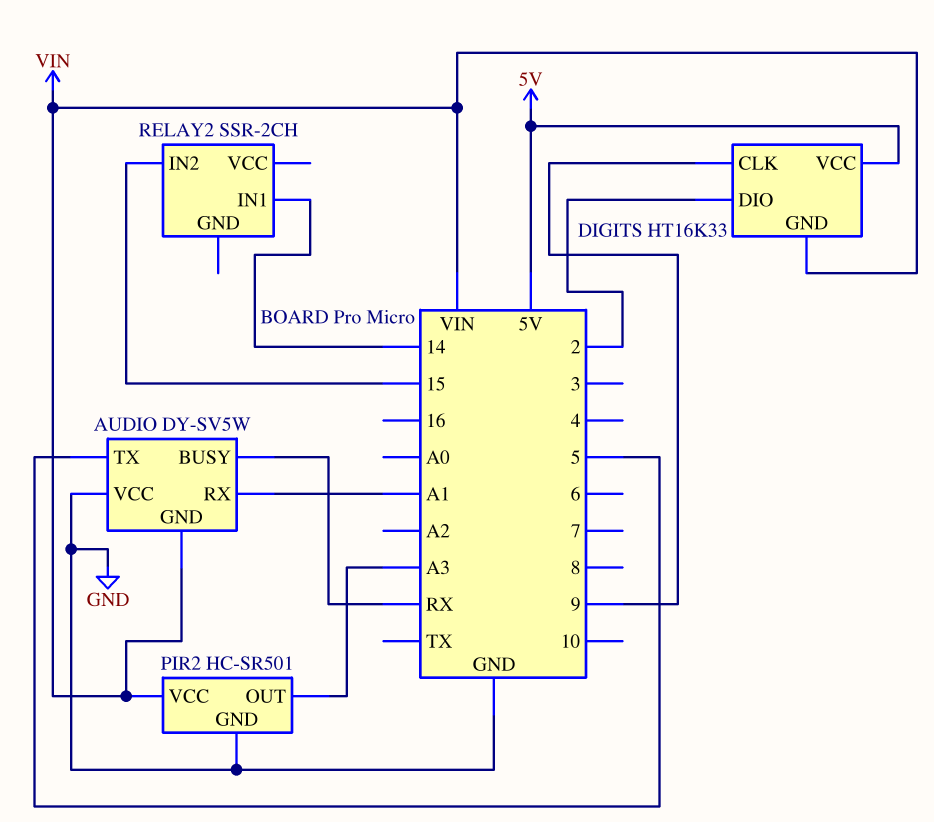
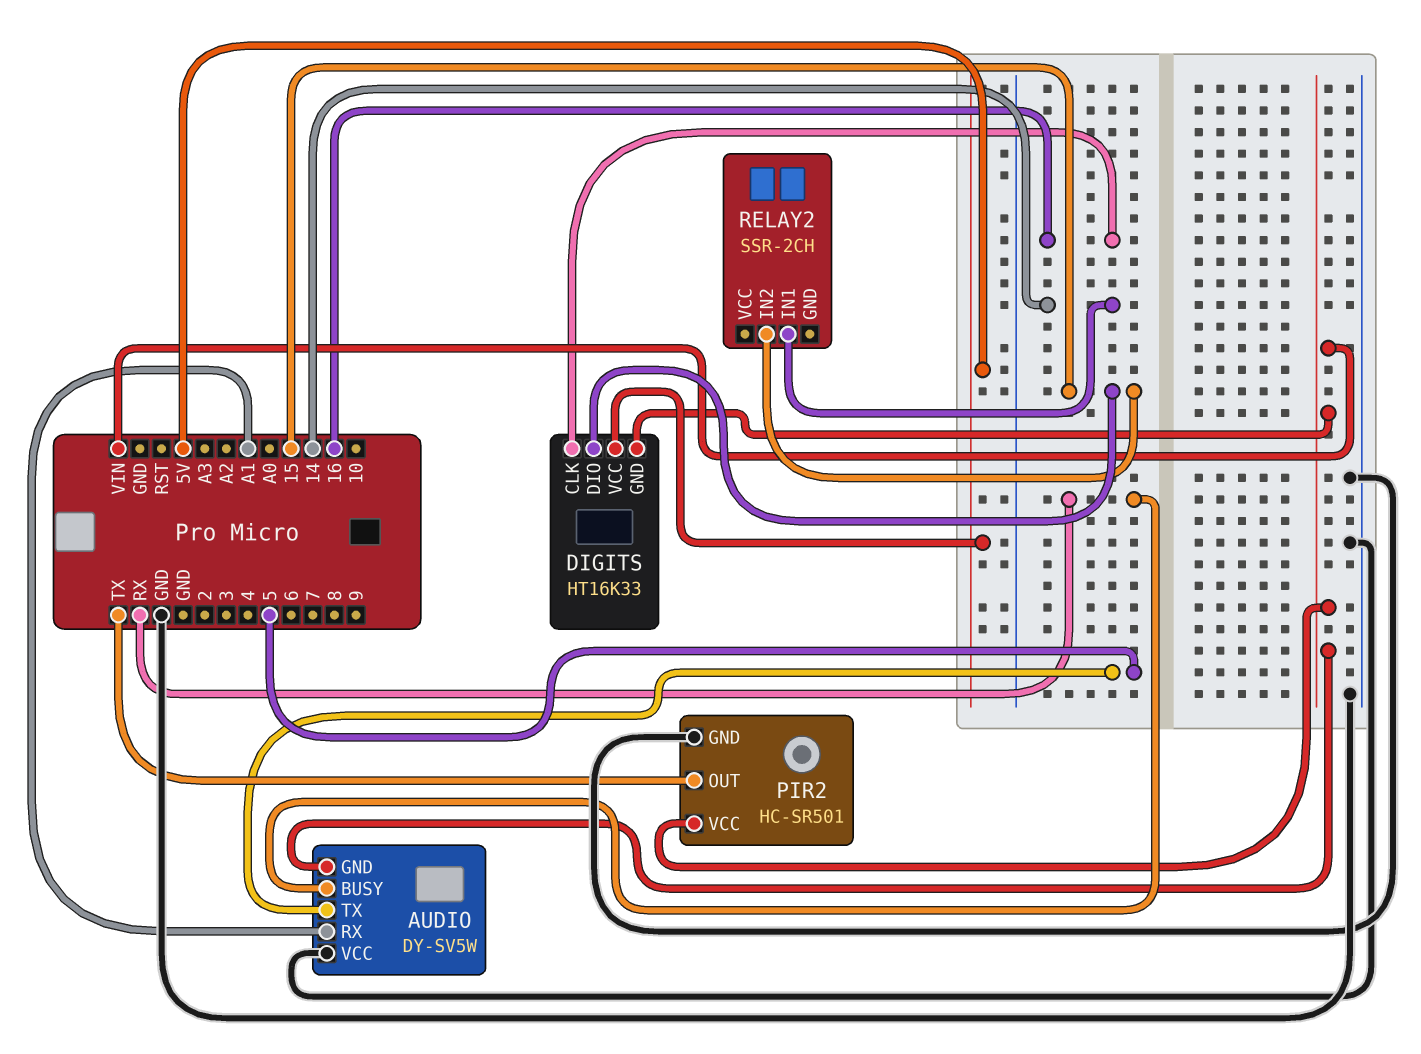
DIGITS pin CLK: 9 -> 16
DIGITS pin DIO: 2 -> 15
PIR2 pin OUT: A3 -> TX

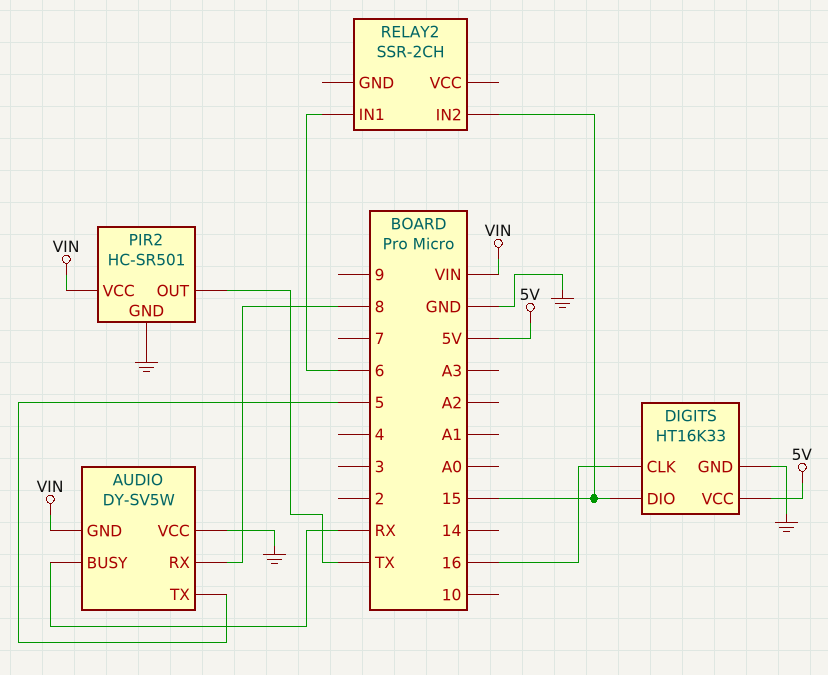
AUDIO pin RX: A1 -> 8
DIGITS pin GND: VIN -> GND
RELAY2 pin IN1: 14 -> 6

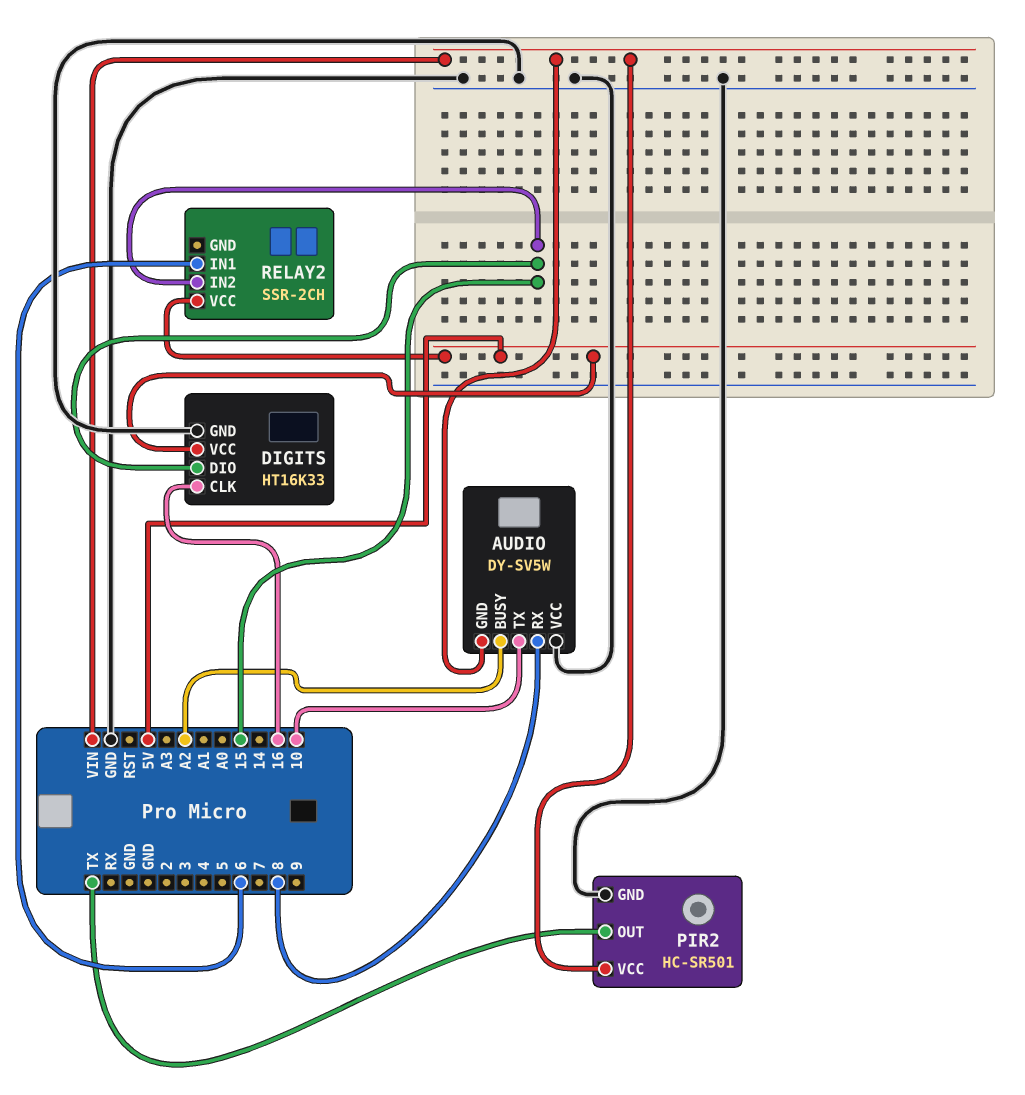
AUDIO pin BUSY: RX -> A2
AUDIO pin TX: 5 -> 10
RELAY2 pin VCC: none -> 5V

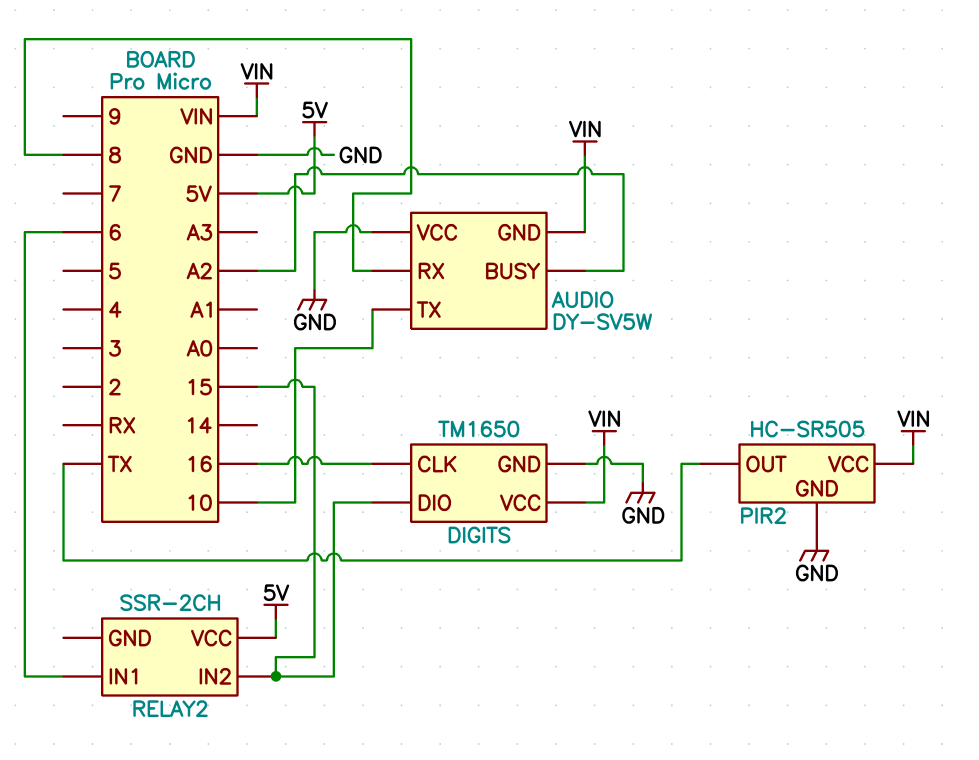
DIGITS: HT16K33 -> TM1650
DIGITS pin VCC: 5V -> VIN
PIR2: HC-SR501 -> HC-SR505

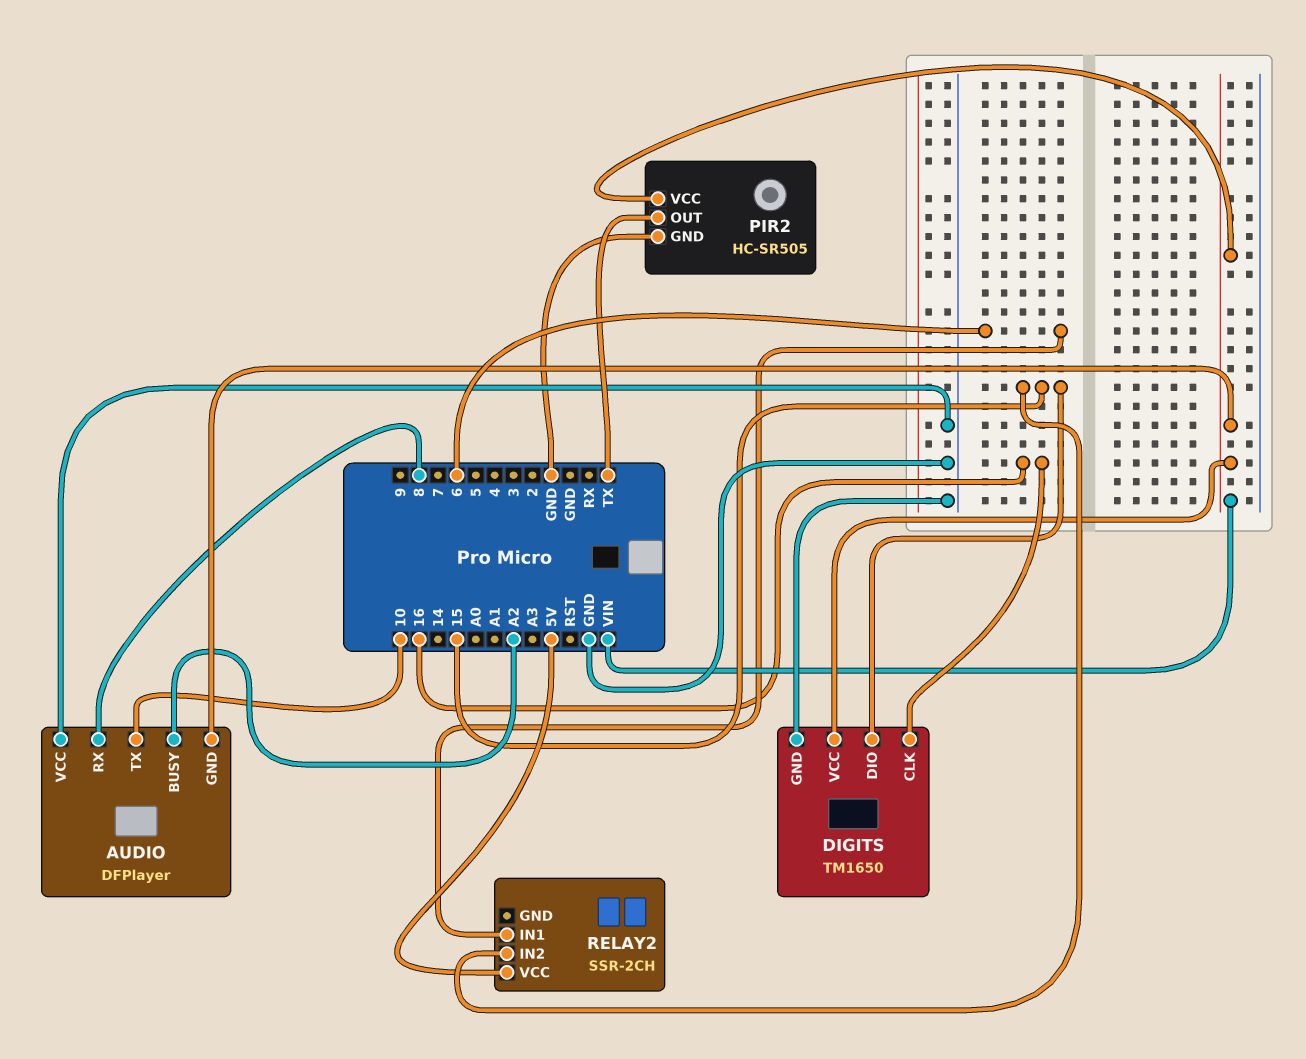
AUDIO: DY-SV5W -> DFPlayer

